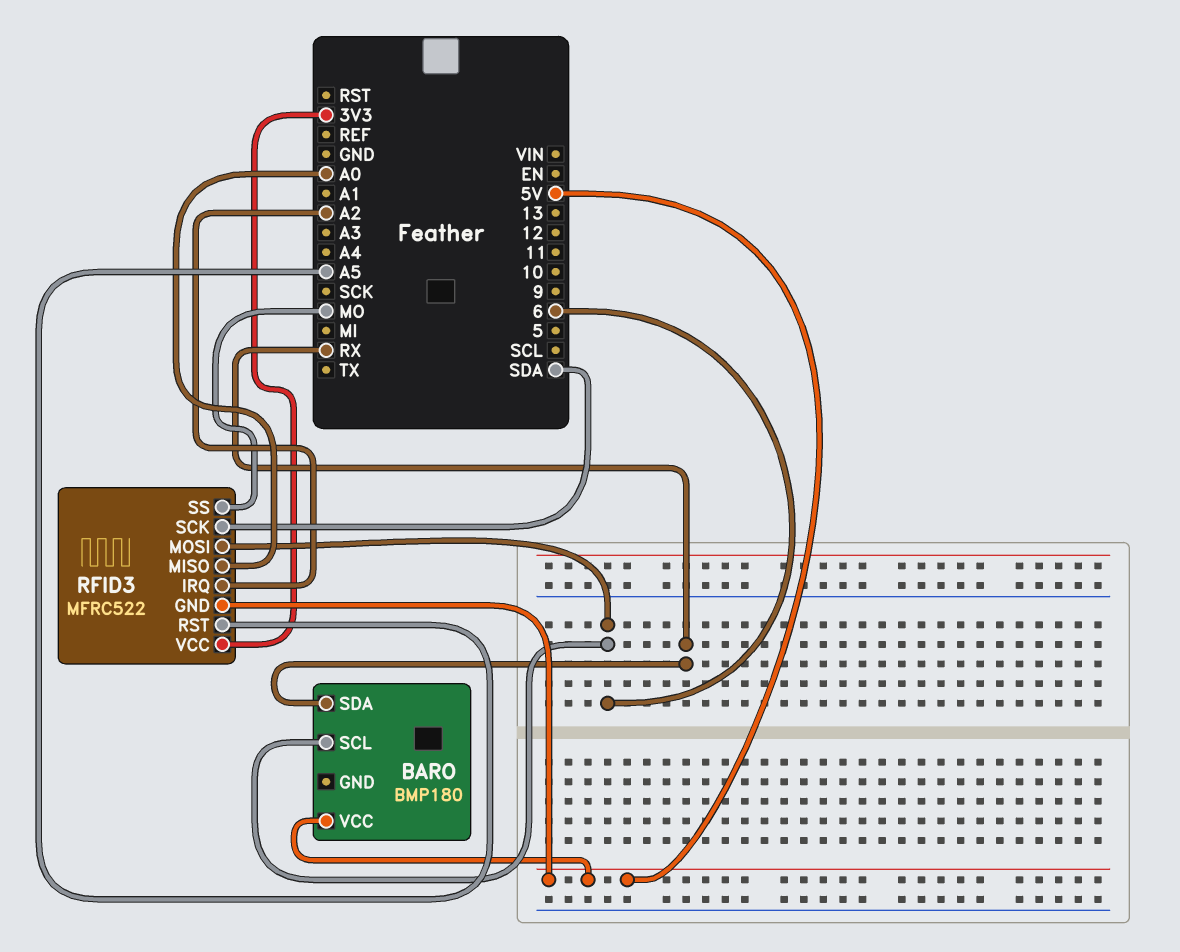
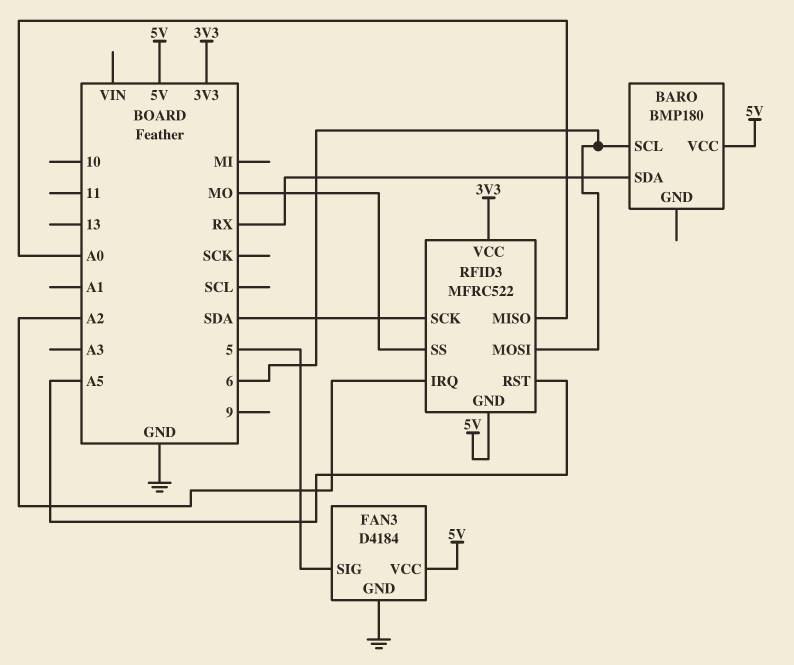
FAN3: none -> D4184
FAN3 pin GND: none -> GND
FAN3 pin SIG: none -> 5
FAN3 pin VCC: none -> 5V

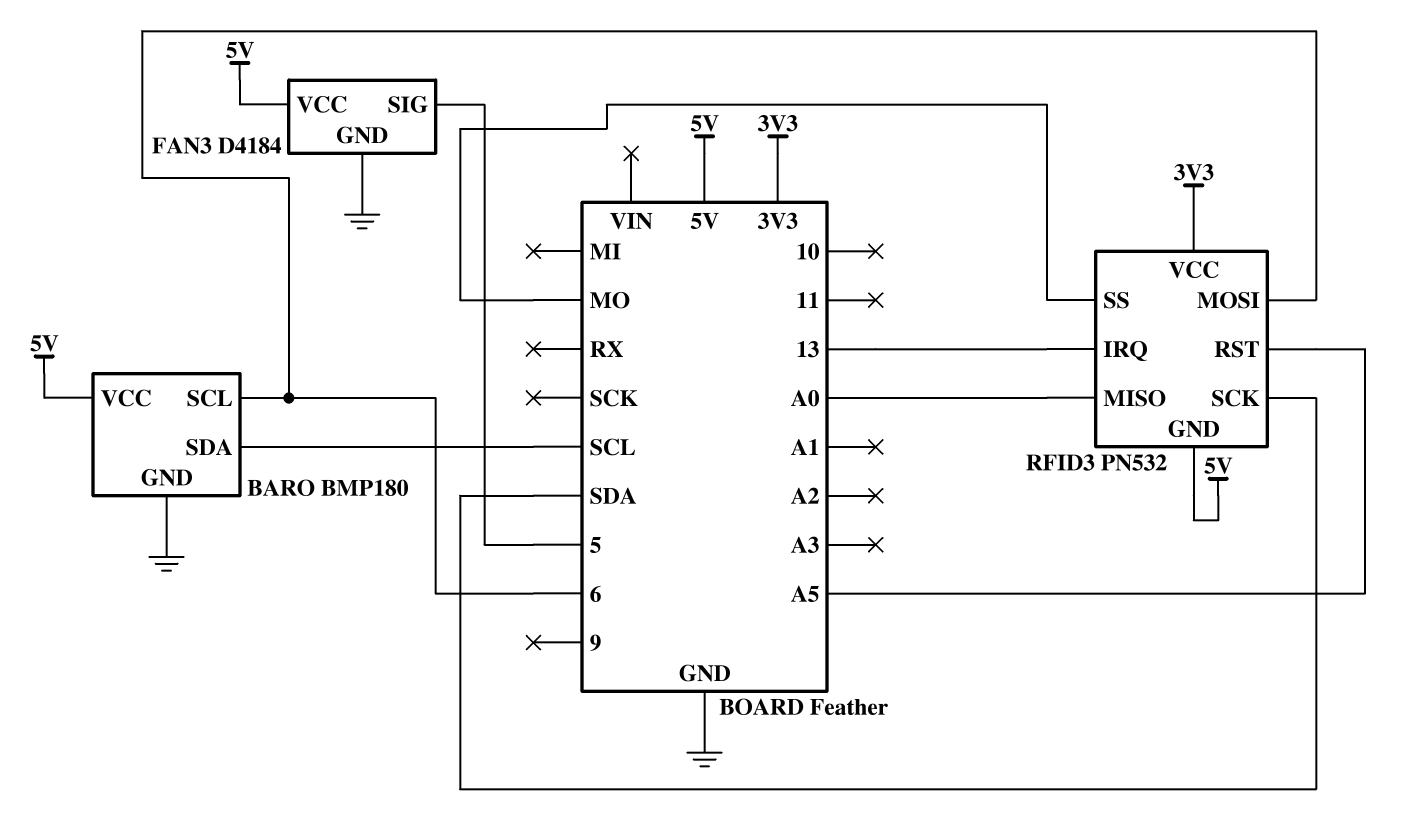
BARO pin GND: none -> GND
BARO pin SDA: RX -> SCL
RFID3: MFRC522 -> PN532
RFID3 pin IRQ: A2 -> 13

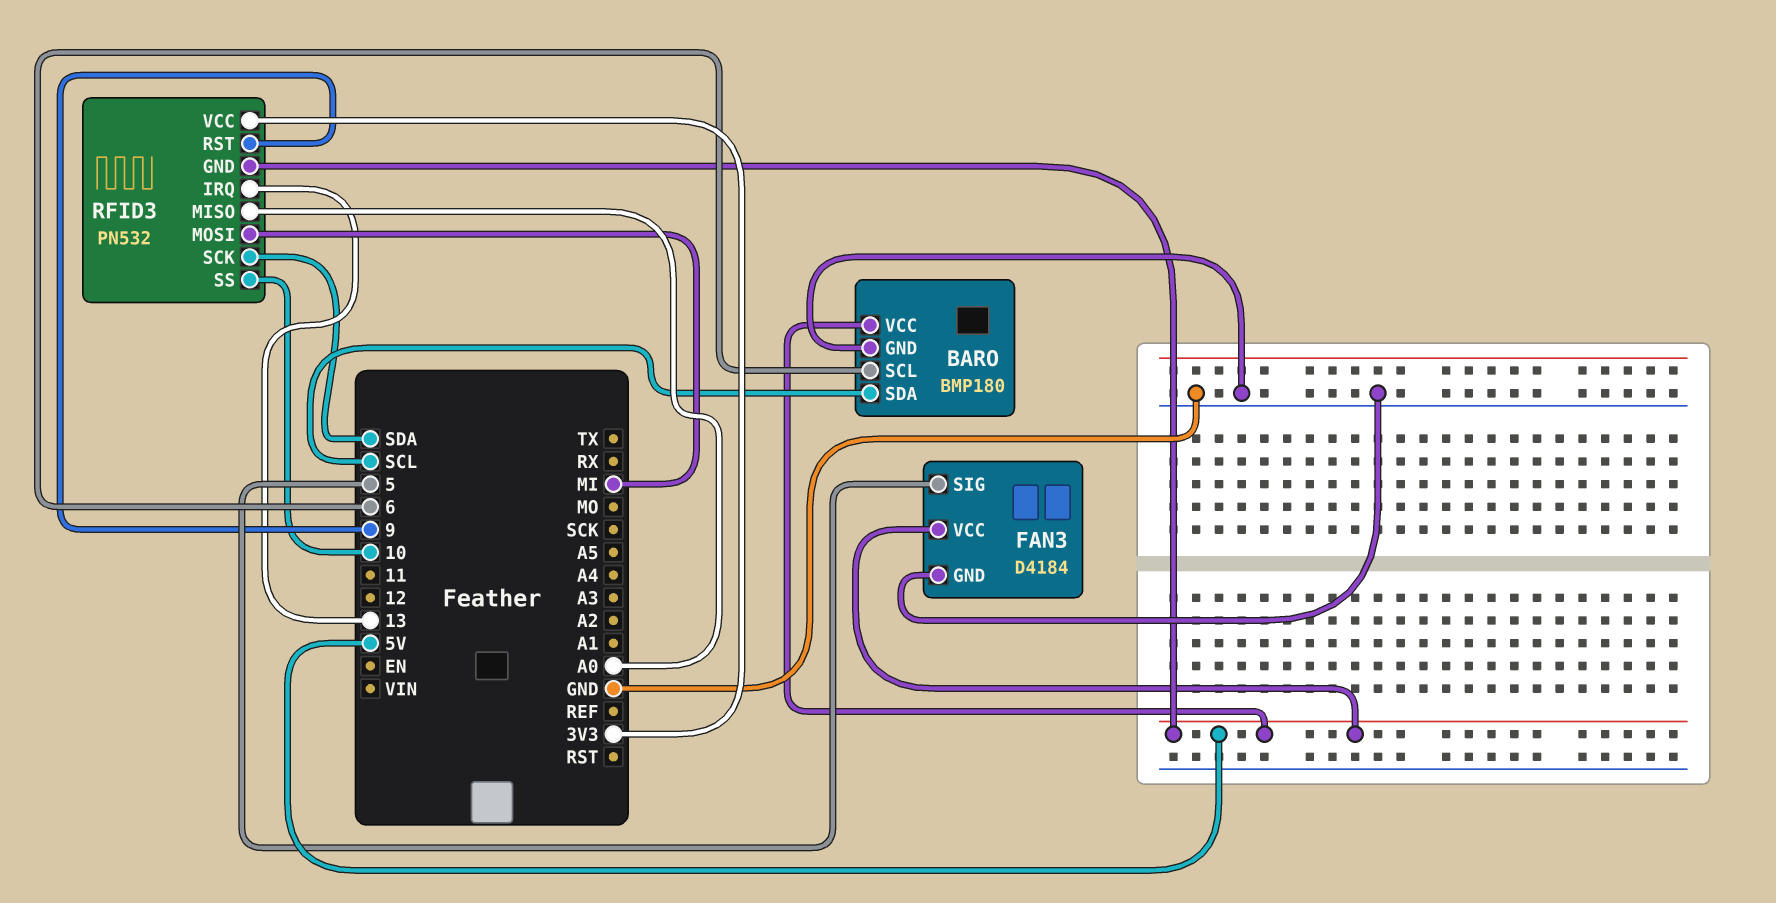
RFID3 pin MOSI: 6 -> MI
RFID3 pin RST: A5 -> 9
RFID3 pin SS: MO -> 10

